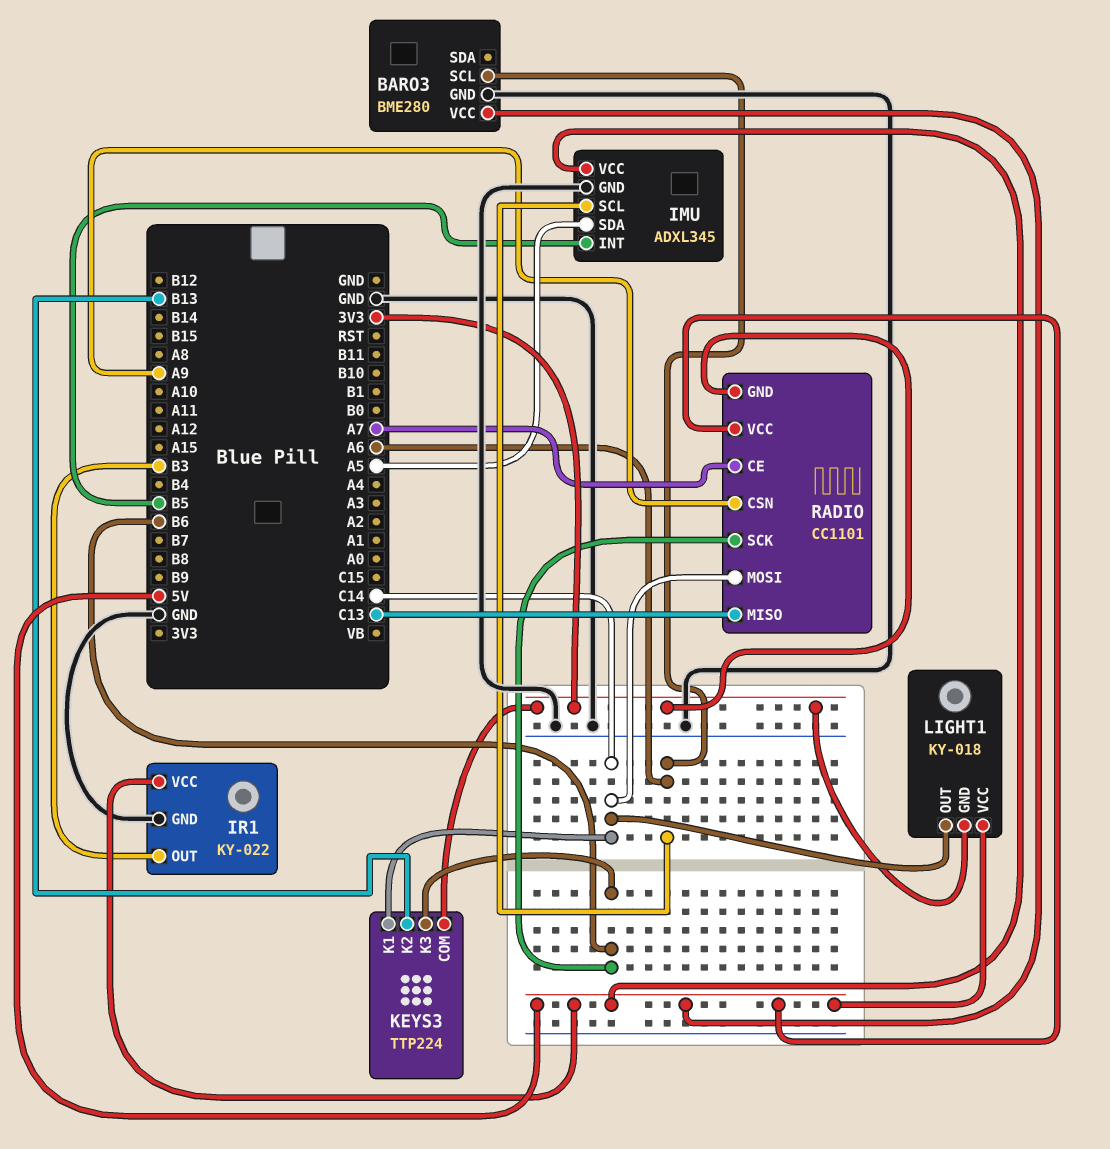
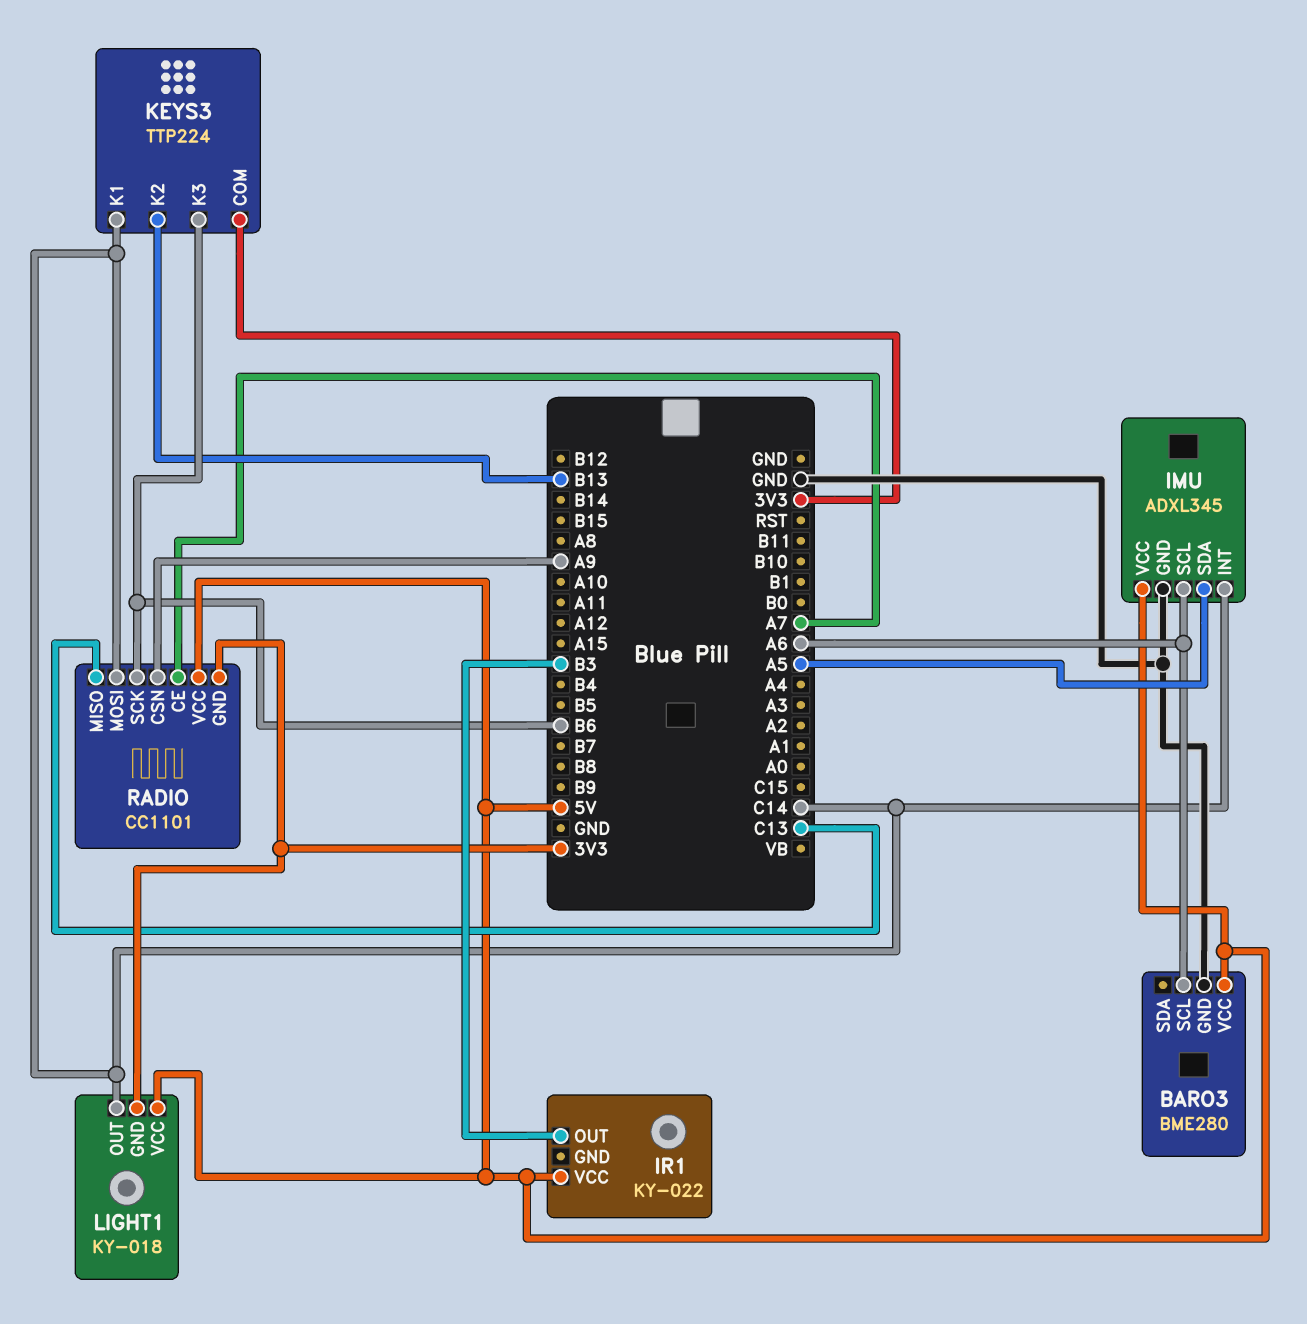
IMU pin INT: B5 -> C14
IR1 pin GND: GND -> none

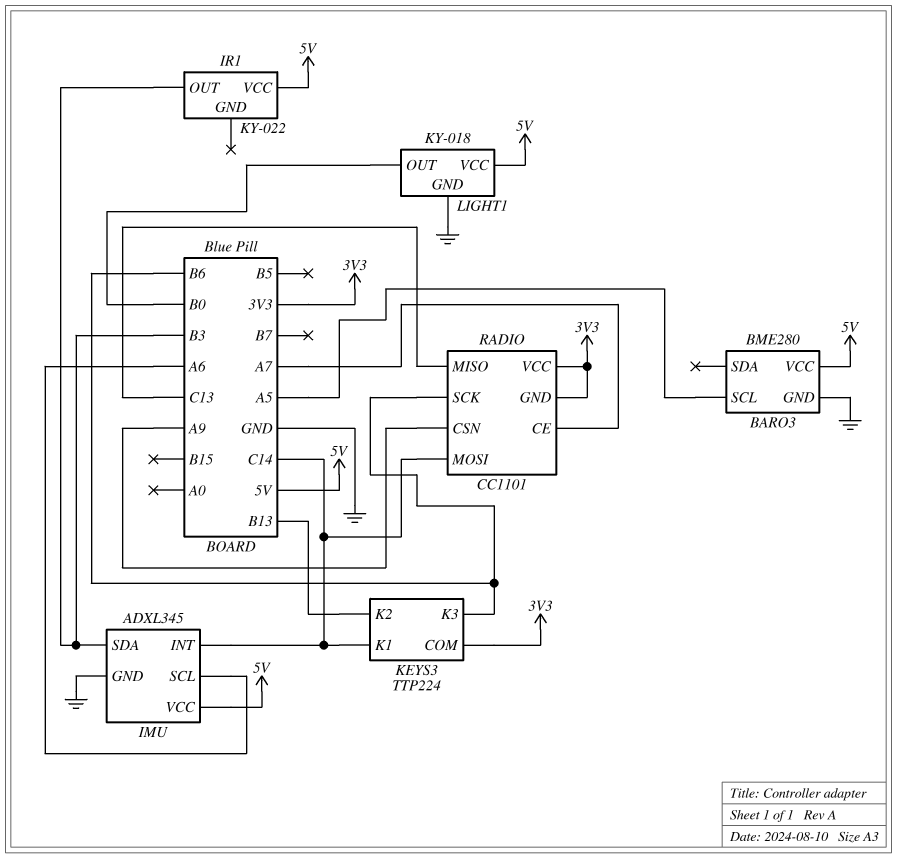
BARO3 pin SCL: A6 -> A5
IMU pin SDA: A5 -> B3
LIGHT1 pin GND: 3V3 -> GND
LIGHT1 pin OUT: C14 -> B0
RADIO pin VCC: 5V -> 3V3

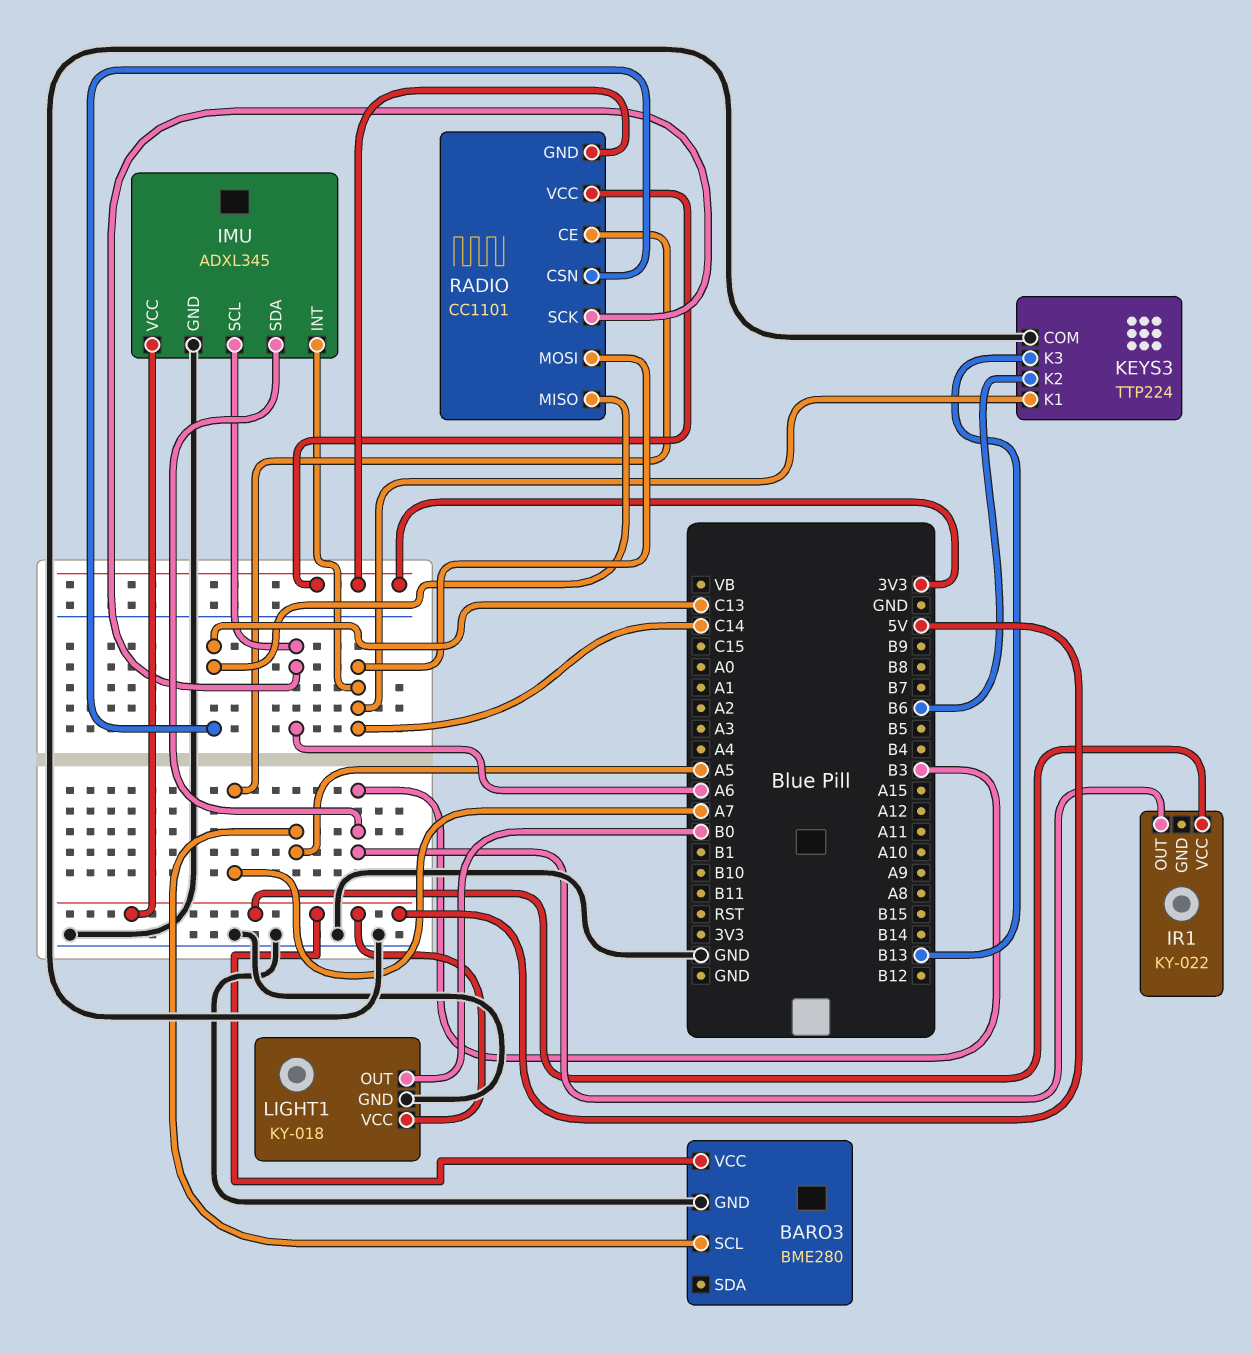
KEYS3 pin COM: 3V3 -> GND
KEYS3 pin K2: B13 -> B6
KEYS3 pin K3: B6 -> B13
RADIO pin CSN: A9 -> C13
RADIO pin SCK: B6 -> A6

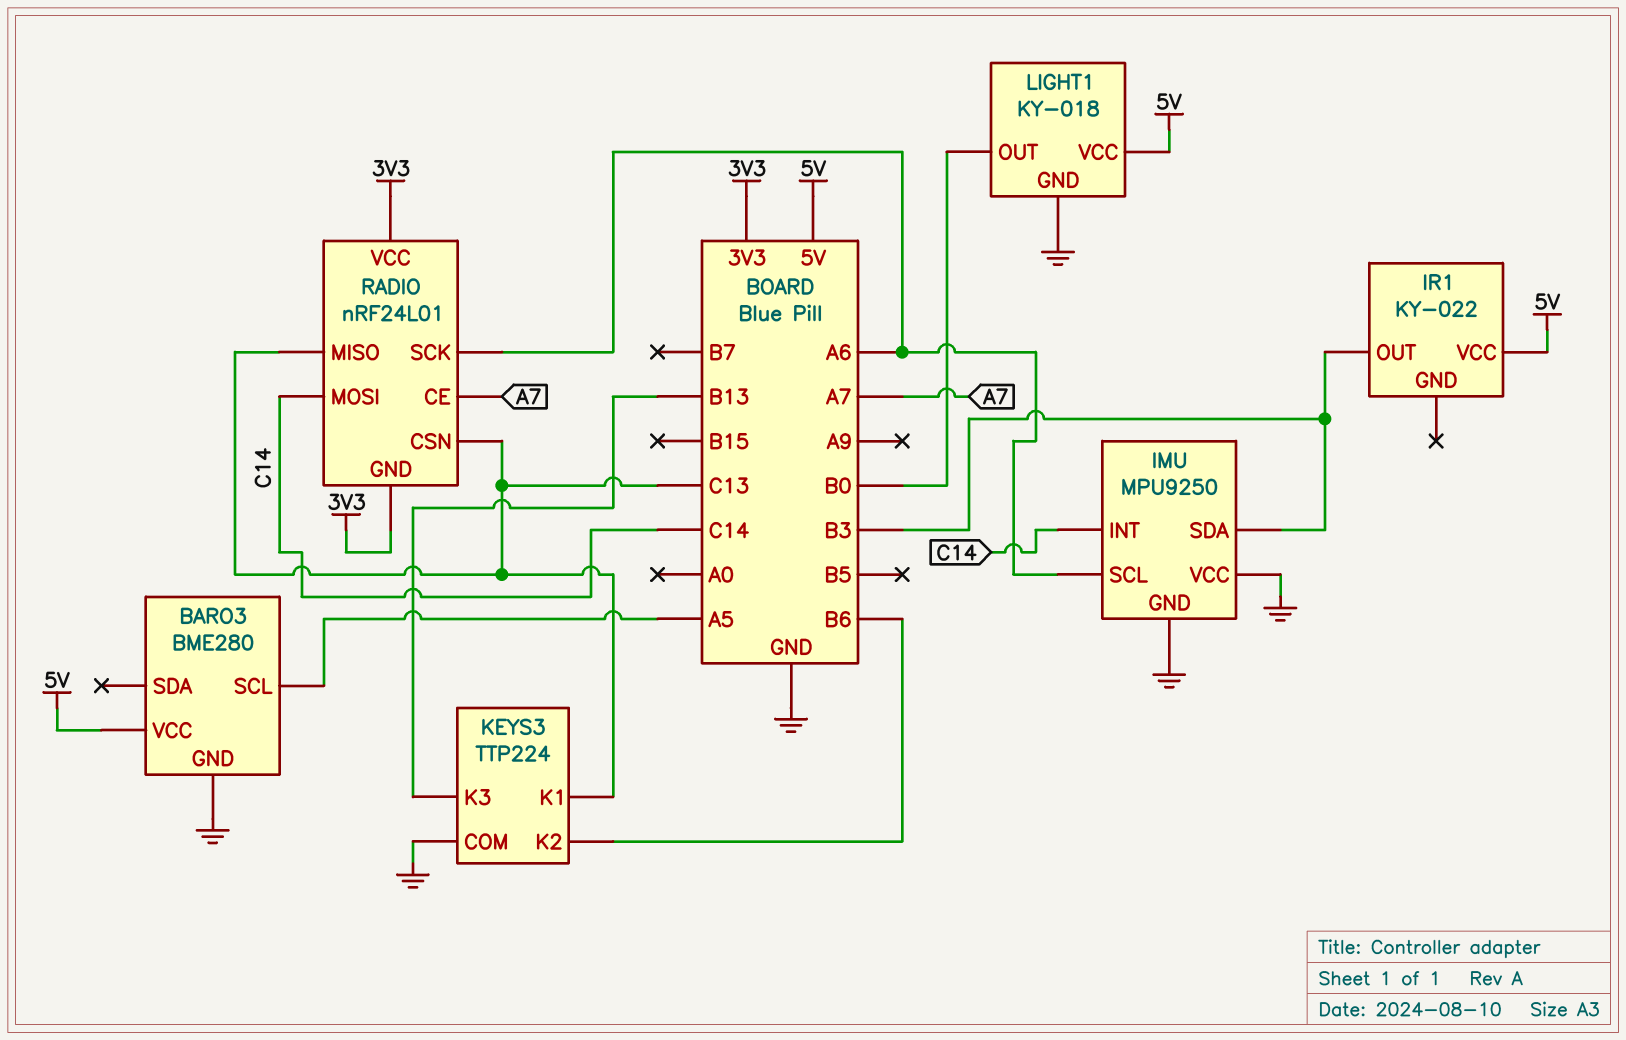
IMU: ADXL345 -> MPU9250
IMU pin VCC: 5V -> GND
KEYS3 pin K1: C14 -> C13
RADIO: CC1101 -> nRF24L01

